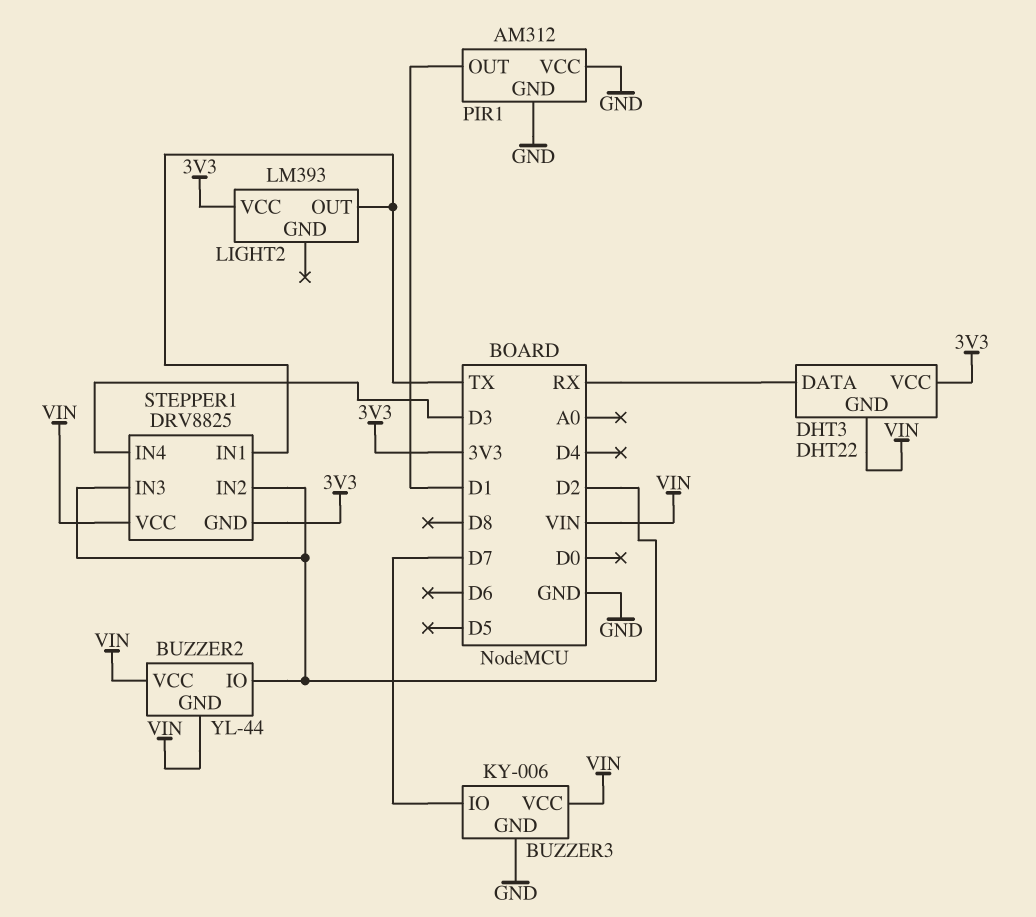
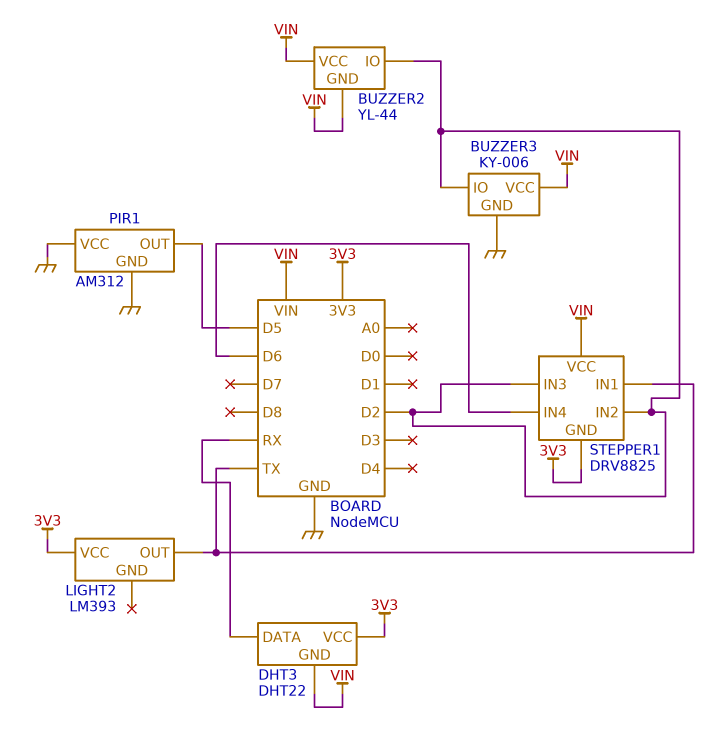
BUZZER3 pin IO: D7 -> D2
PIR1 pin OUT: D1 -> D5
STEPPER1 pin IN4: D3 -> D6

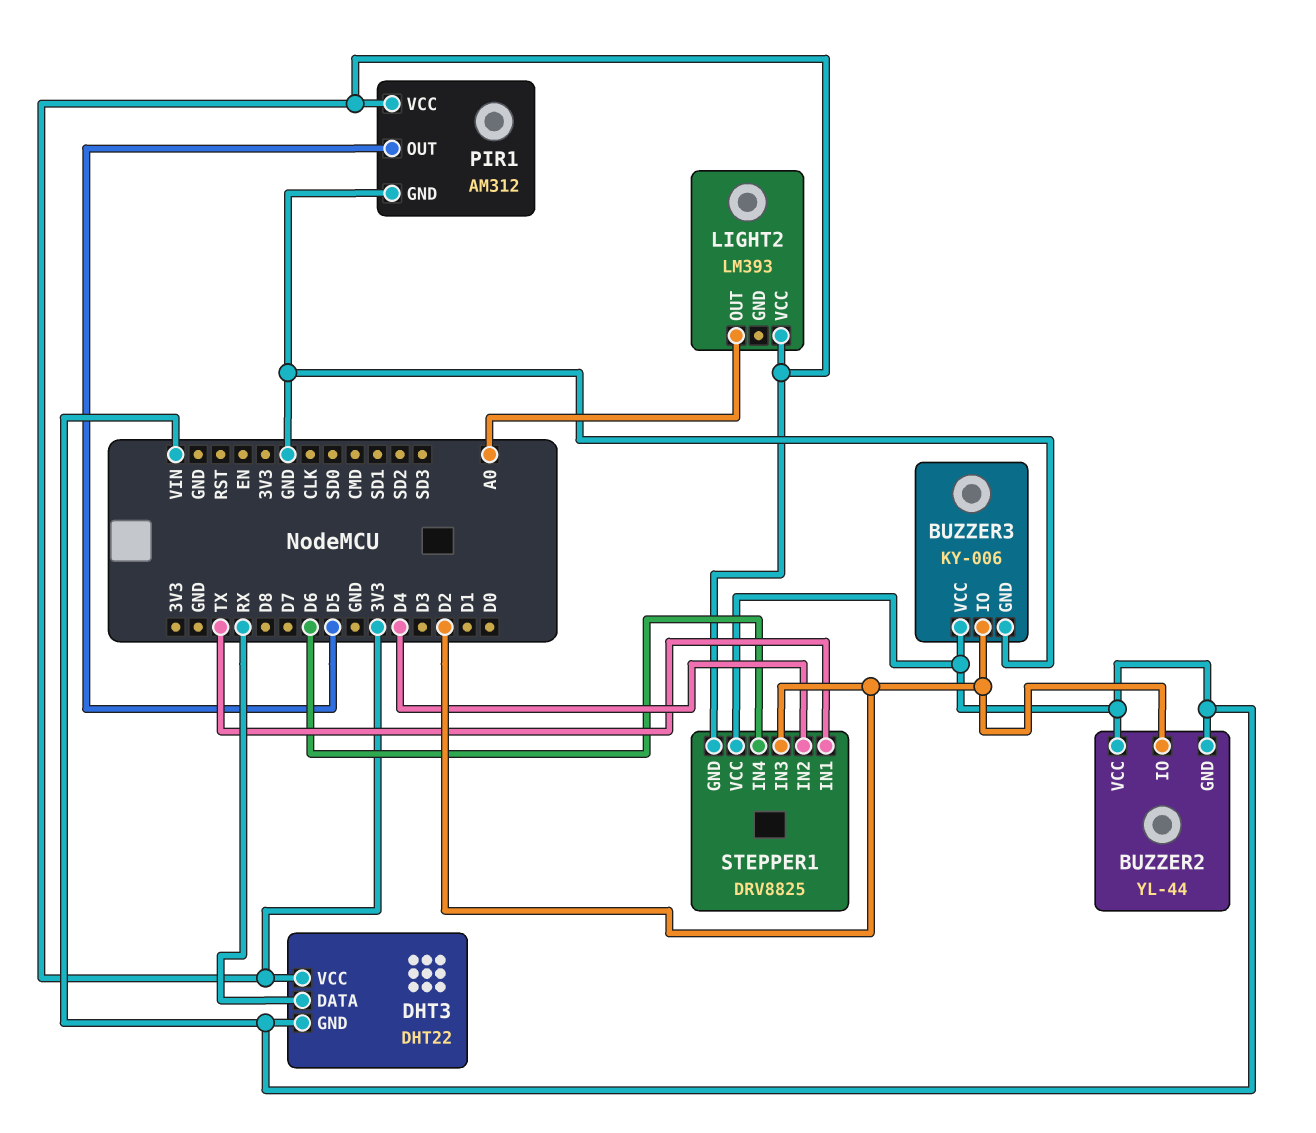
LIGHT2 pin OUT: TX -> A0
PIR1 pin VCC: GND -> 3V3
STEPPER1 pin IN2: D2 -> D4

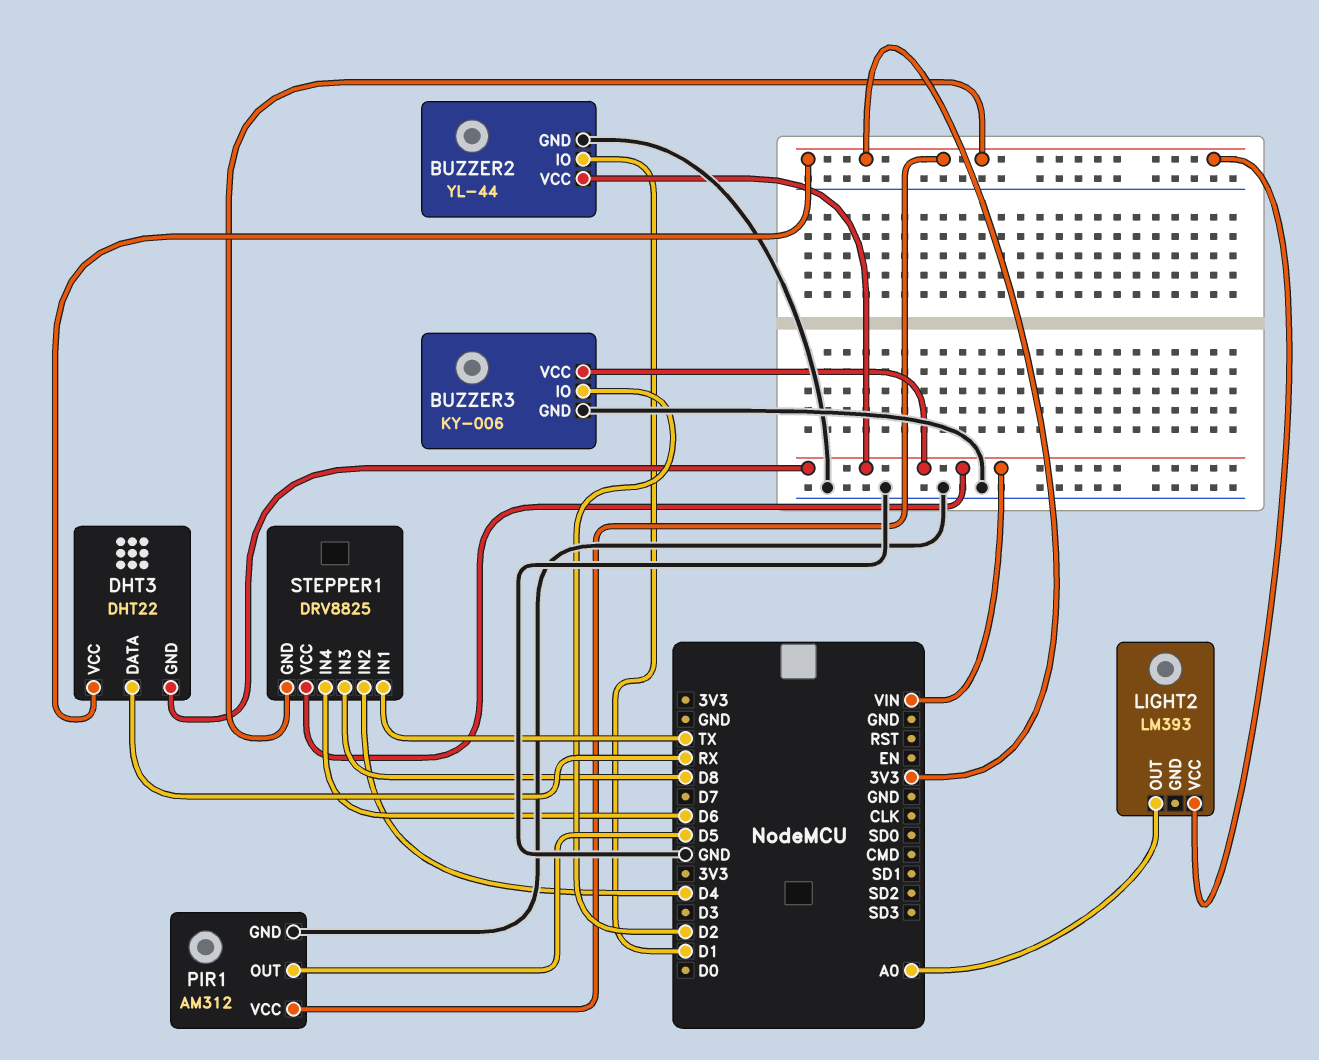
BUZZER2 pin GND: VIN -> GND
BUZZER2 pin IO: D2 -> D1
STEPPER1 pin IN3: D2 -> D8

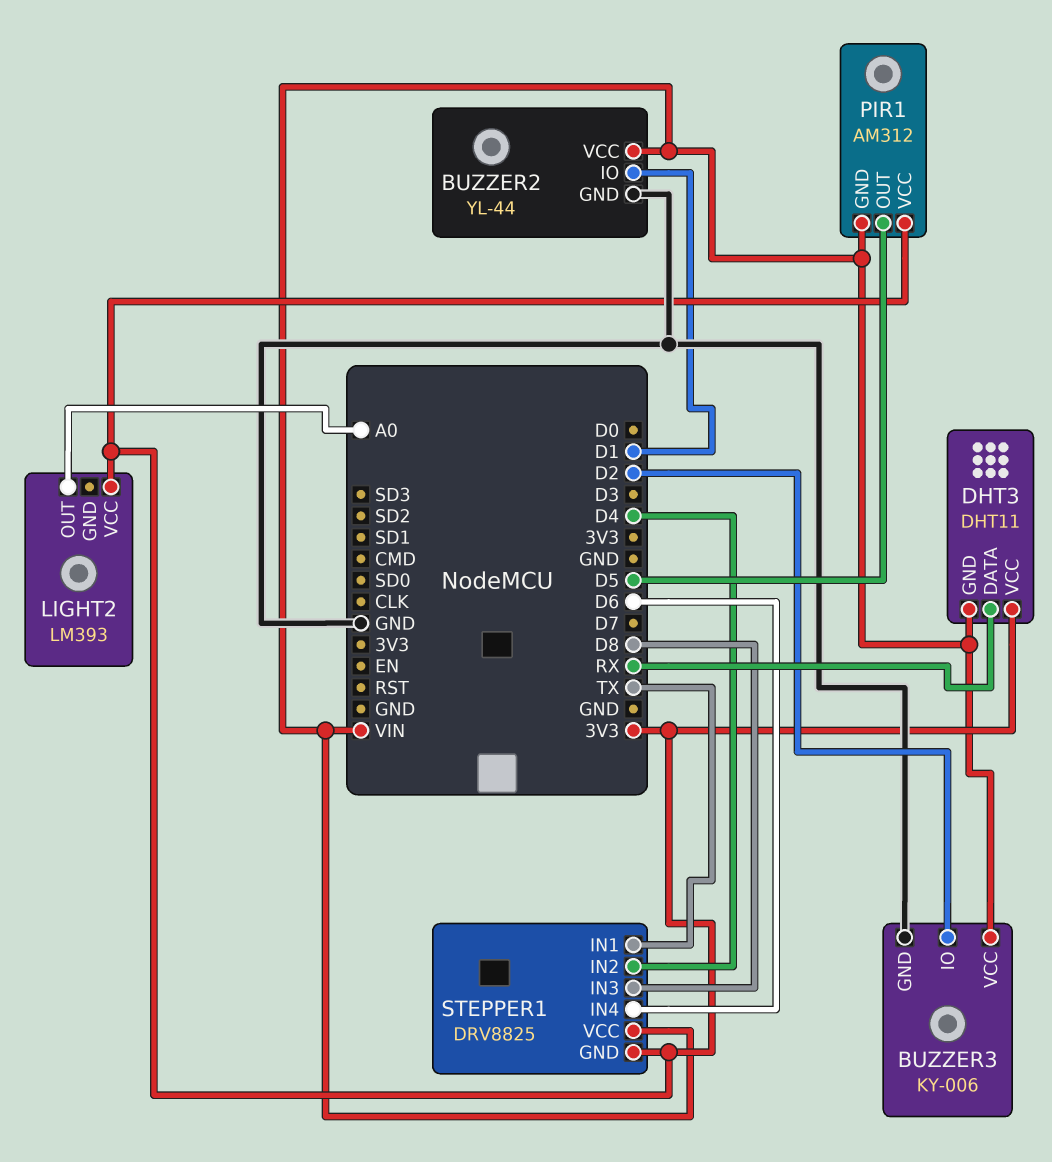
DHT3: DHT22 -> DHT11
PIR1 pin GND: GND -> VIN

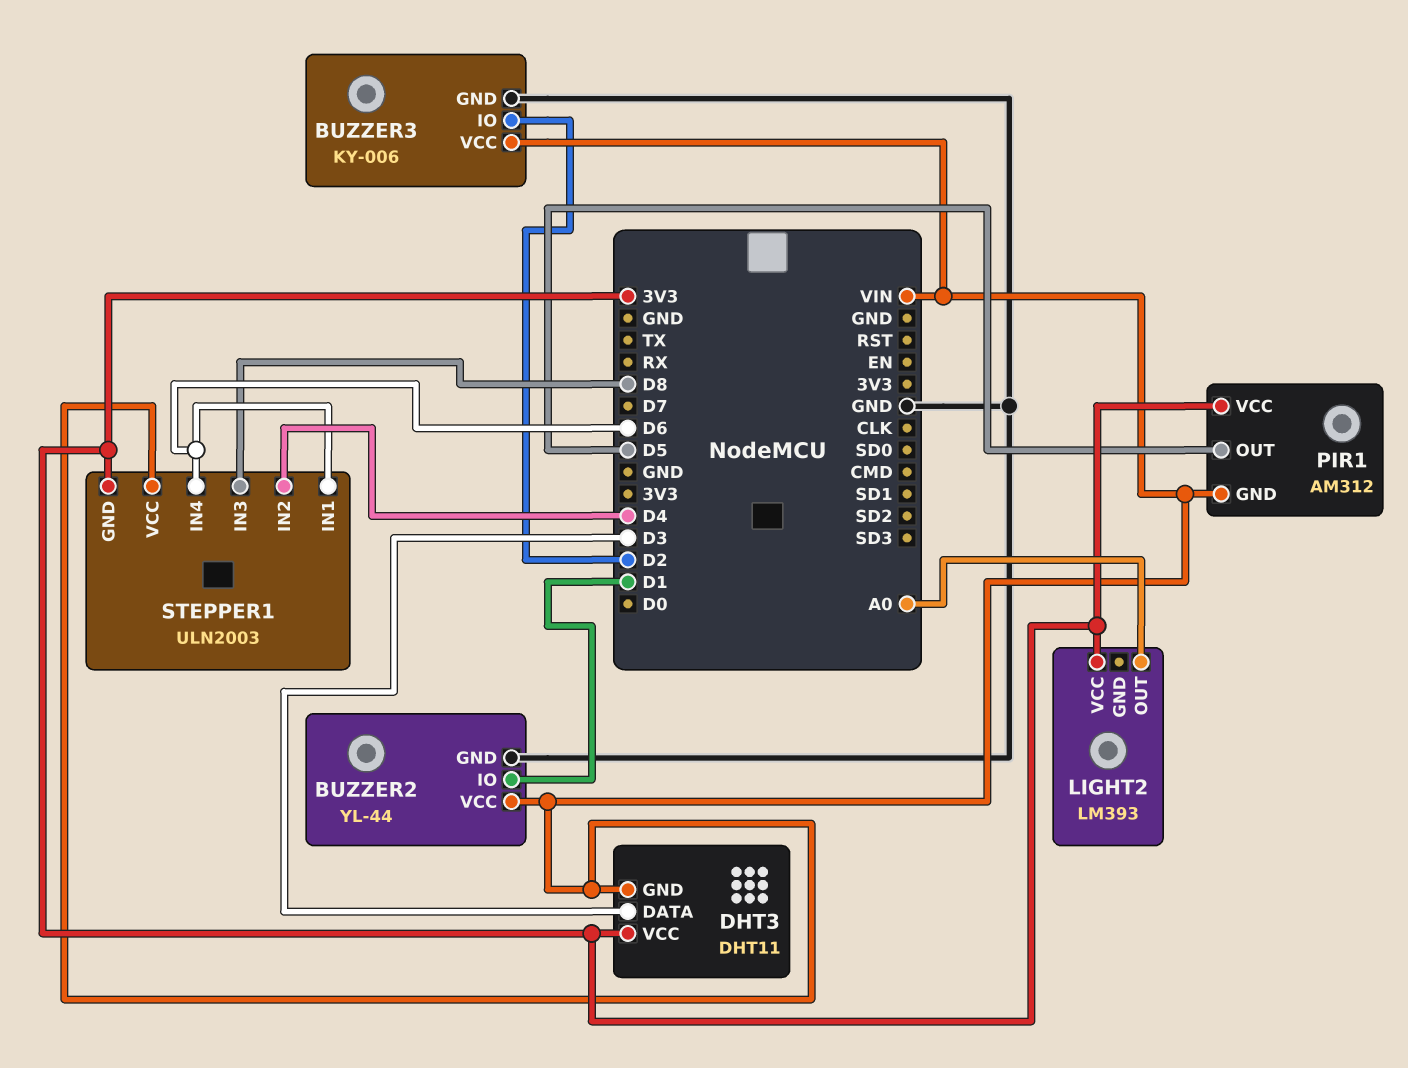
DHT3 pin DATA: RX -> D3
STEPPER1: DRV8825 -> ULN2003
STEPPER1 pin IN1: TX -> D6

